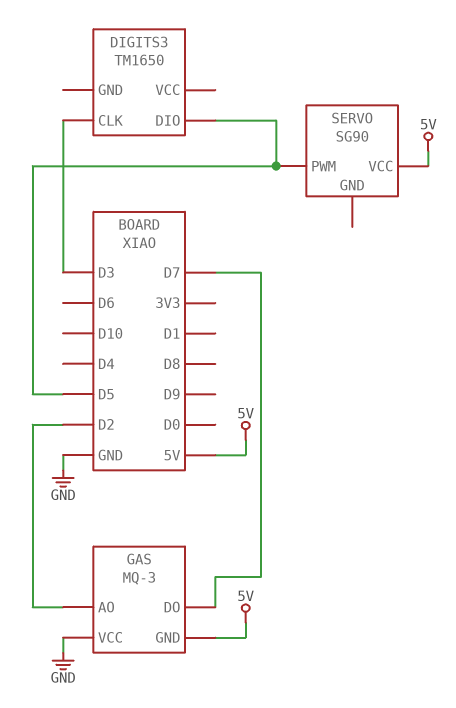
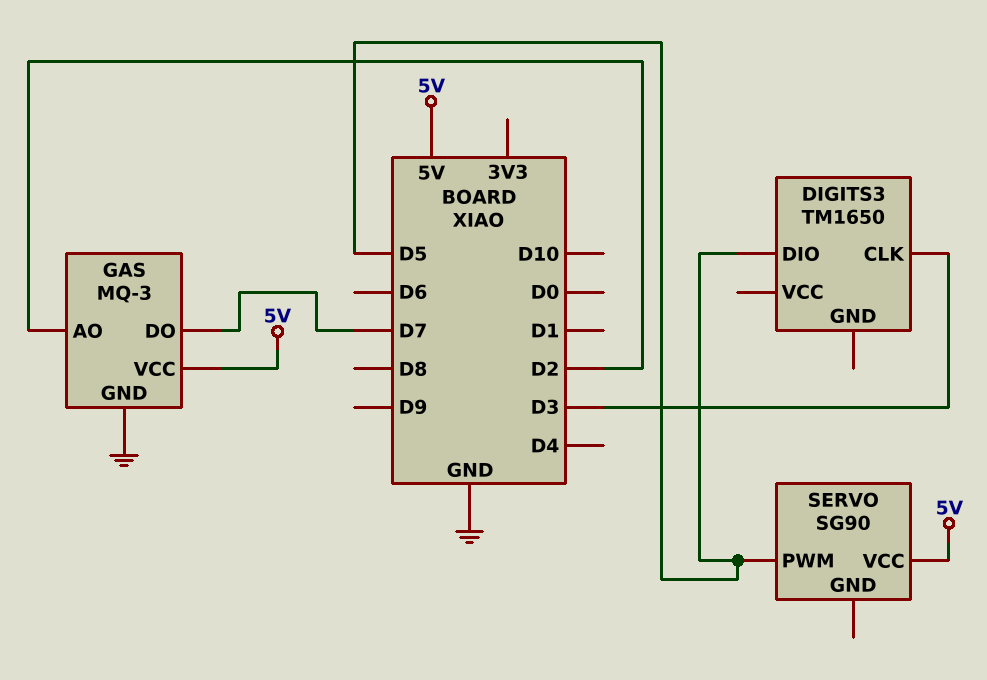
GAS pin GND: 5V -> GND
GAS pin VCC: GND -> 5V

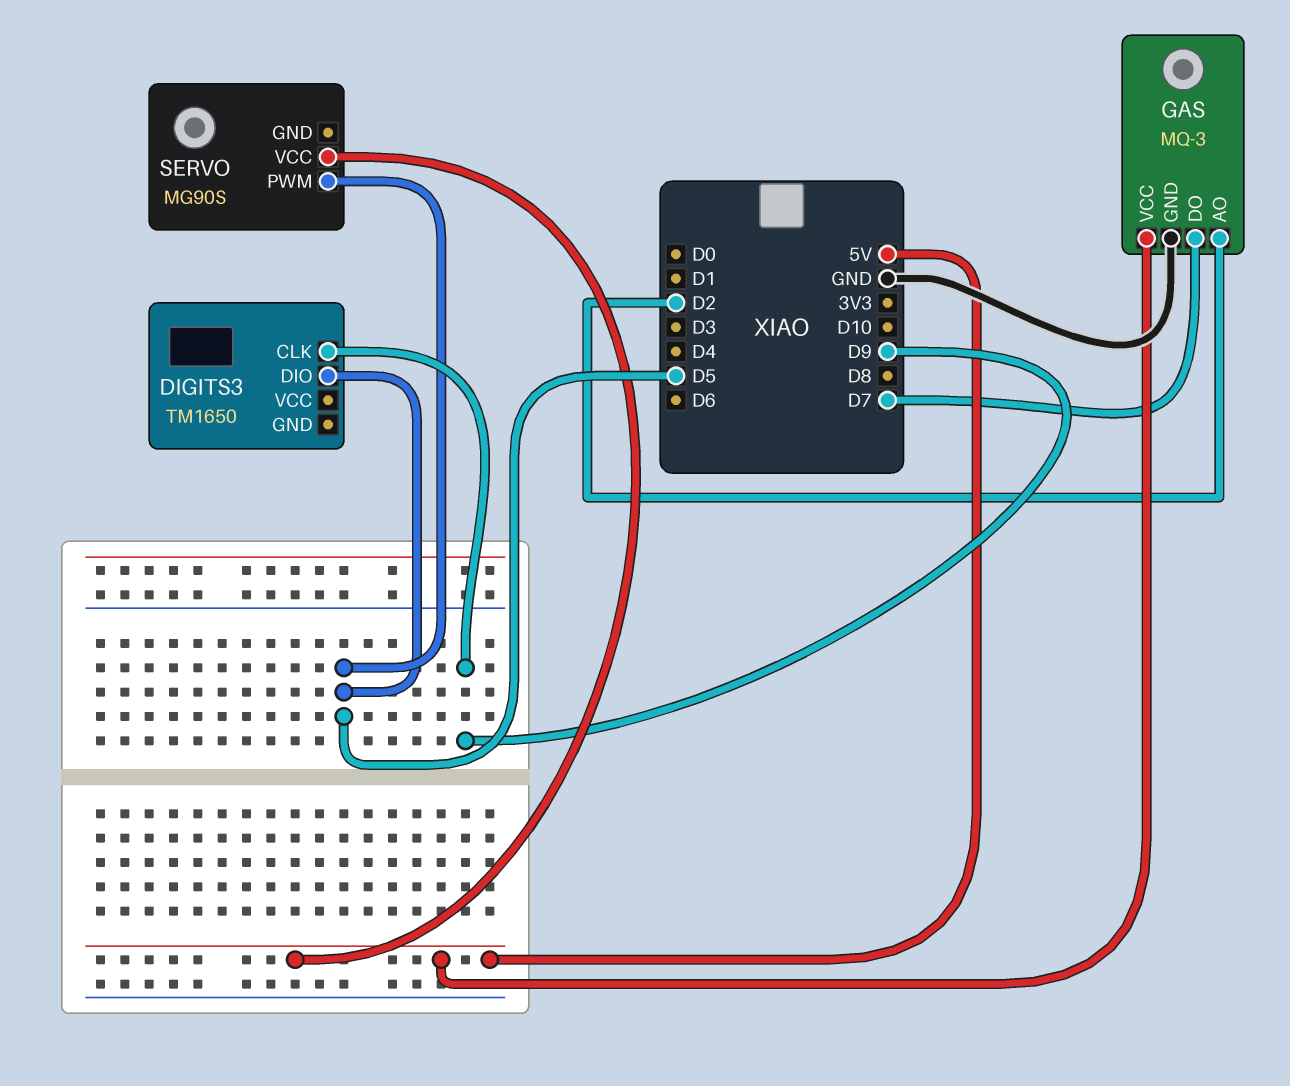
DIGITS3 pin CLK: D3 -> D9
SERVO: SG90 -> MG90S

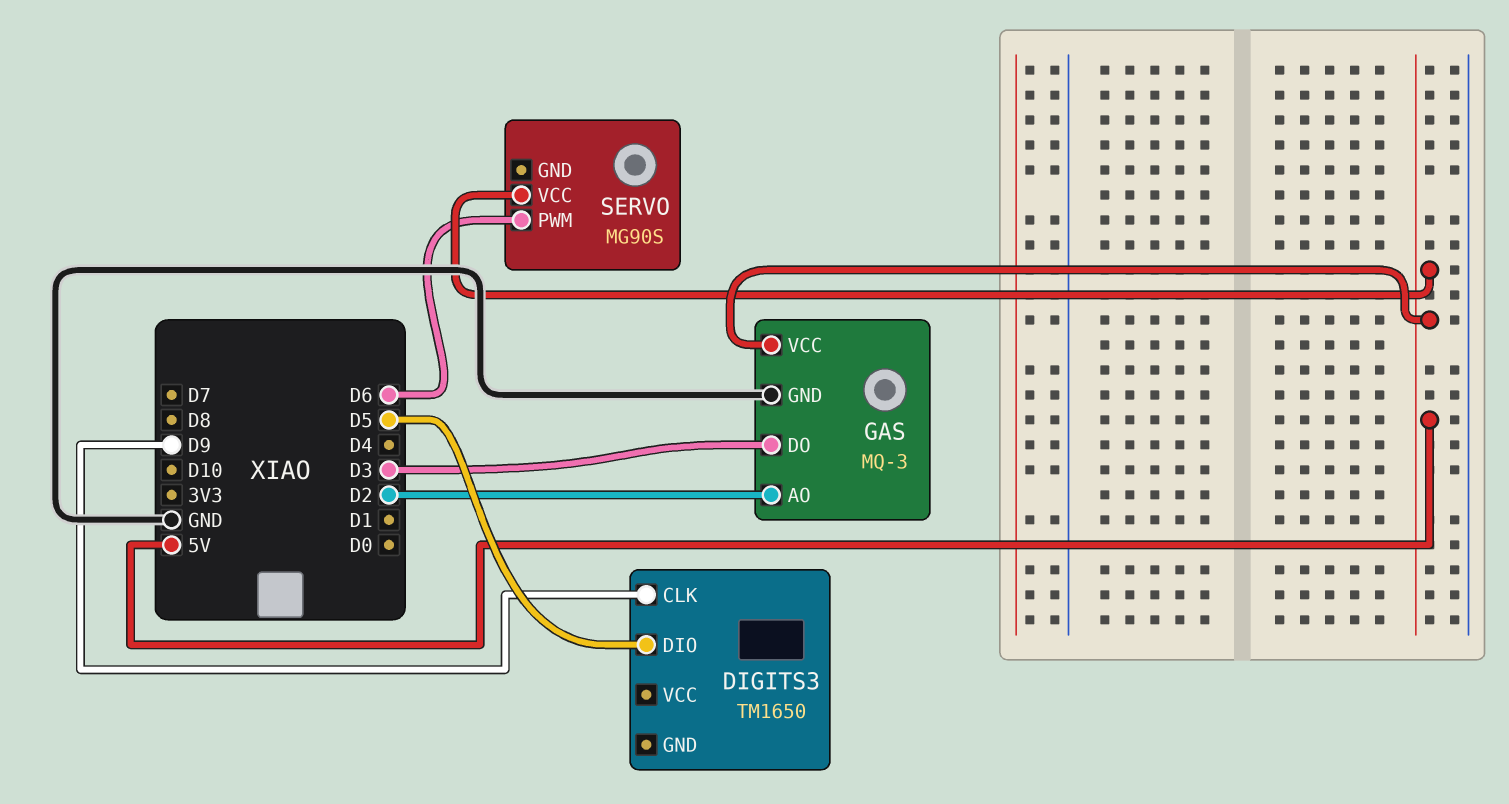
GAS pin DO: D7 -> D3
SERVO pin PWM: D5 -> D6

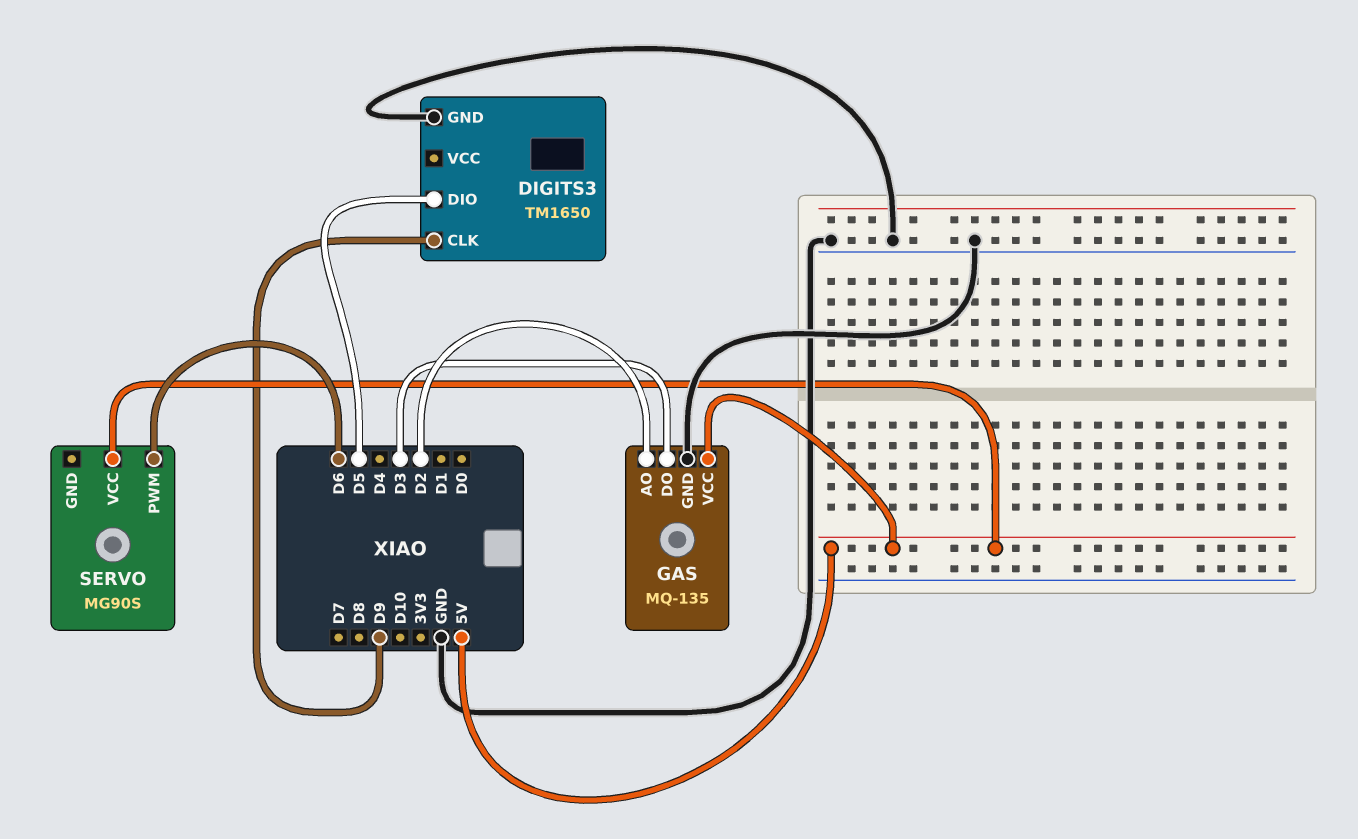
DIGITS3 pin GND: none -> GND
GAS: MQ-3 -> MQ-135

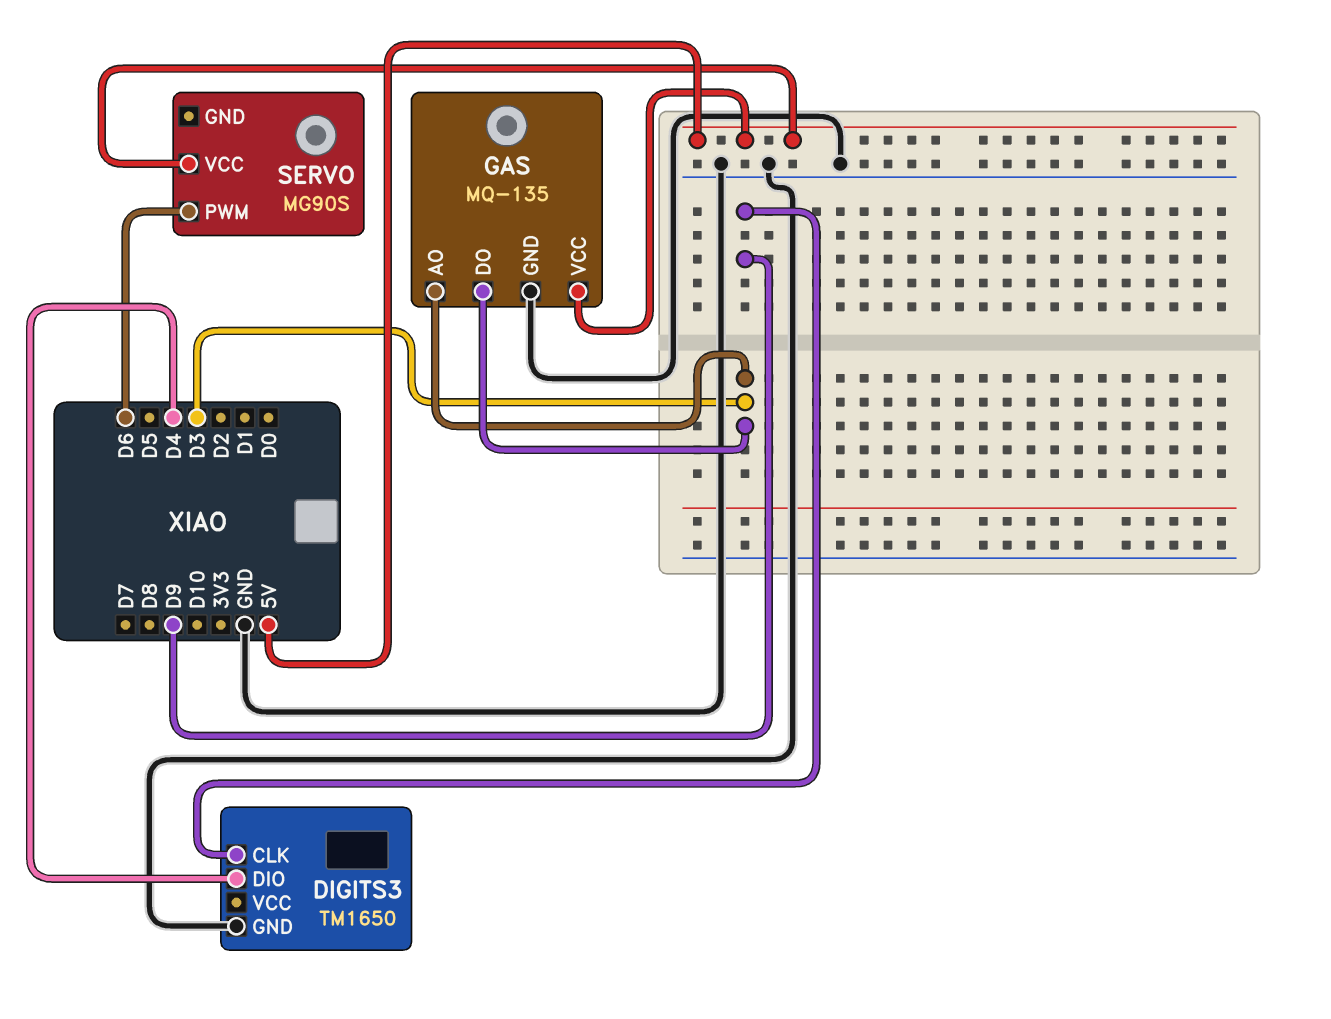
DIGITS3 pin DIO: D5 -> D4
GAS pin AO: D2 -> D3

